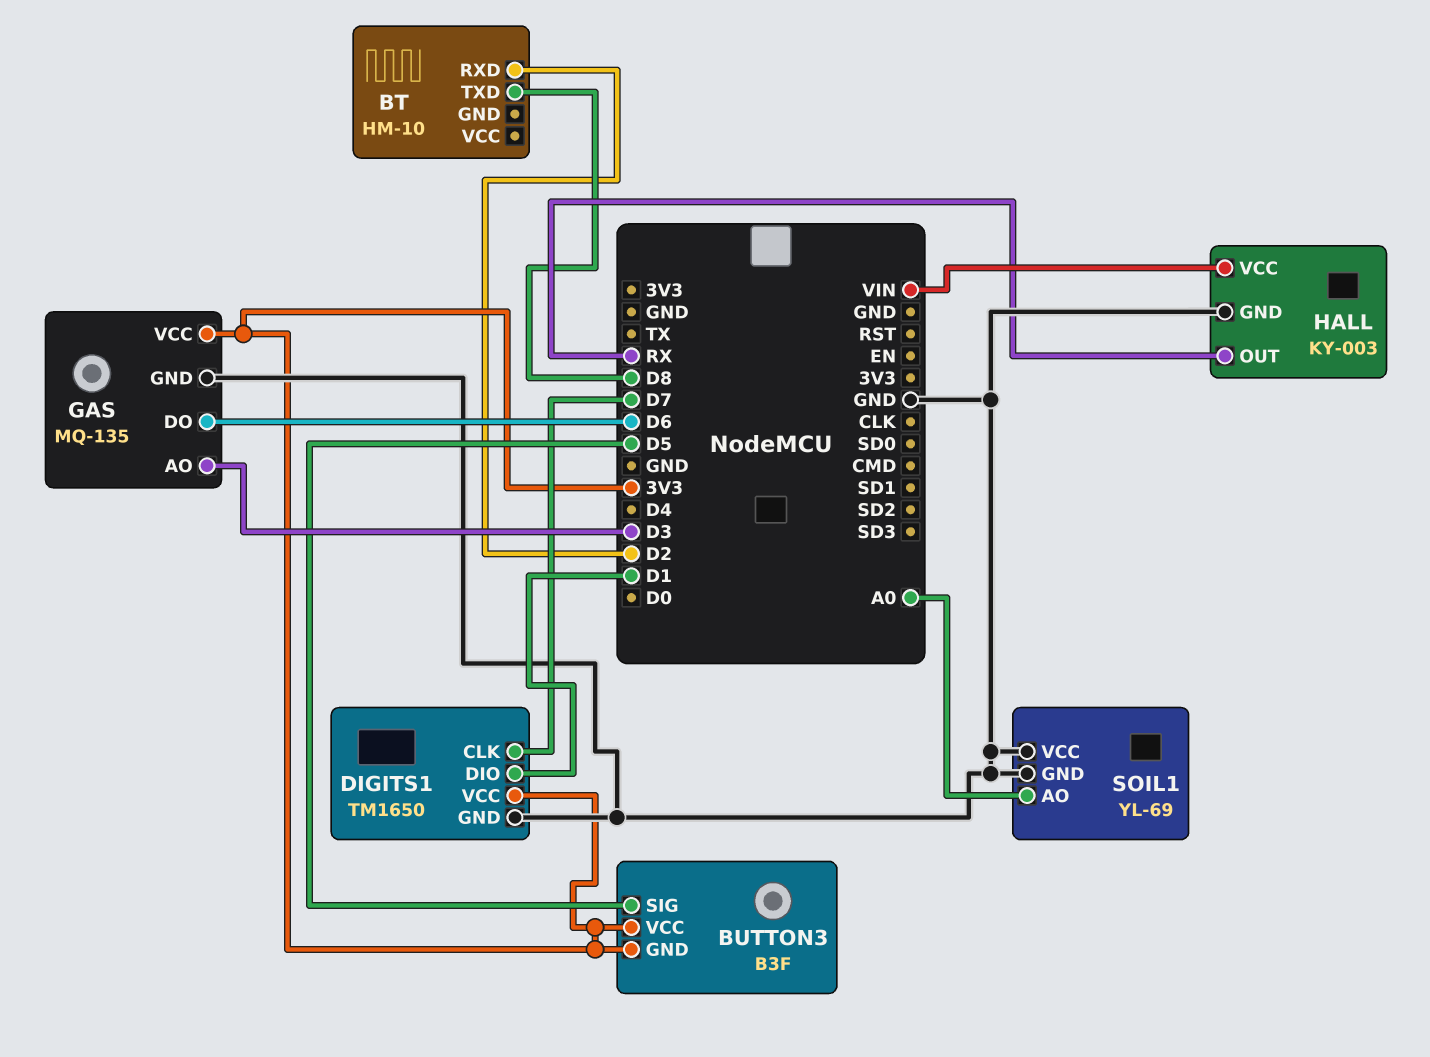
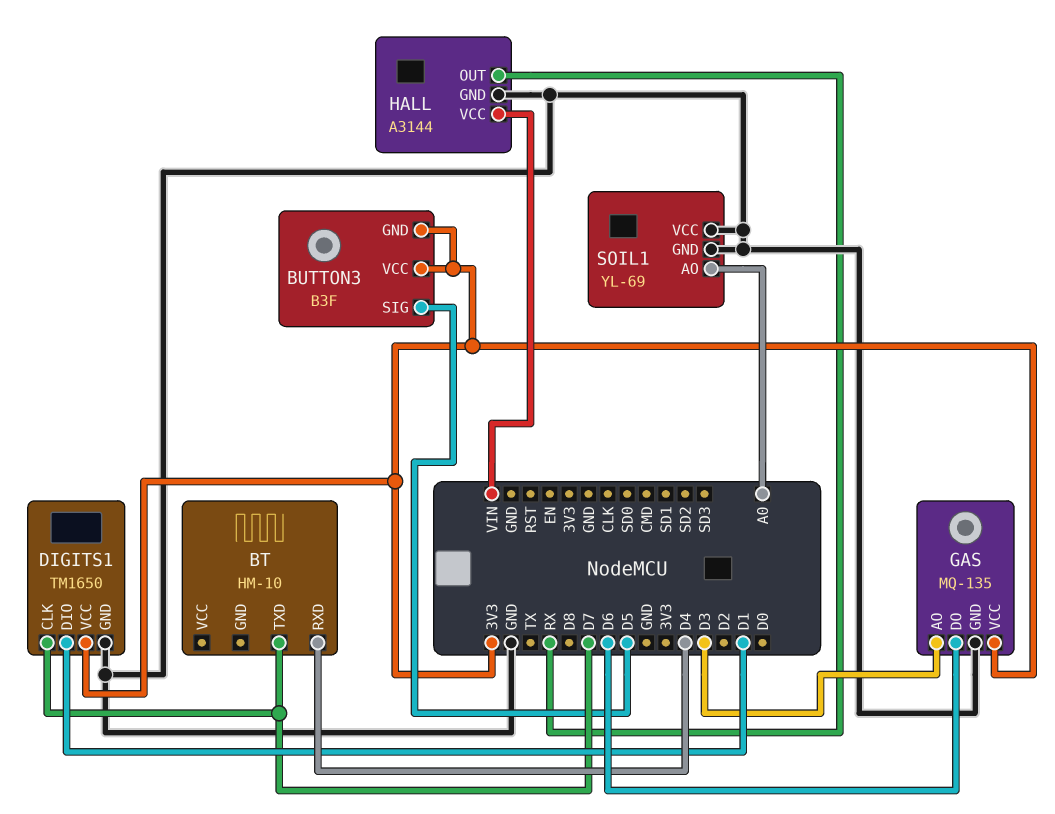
BT pin RXD: D2 -> D4
BT pin TXD: D8 -> D7
HALL: KY-003 -> A3144

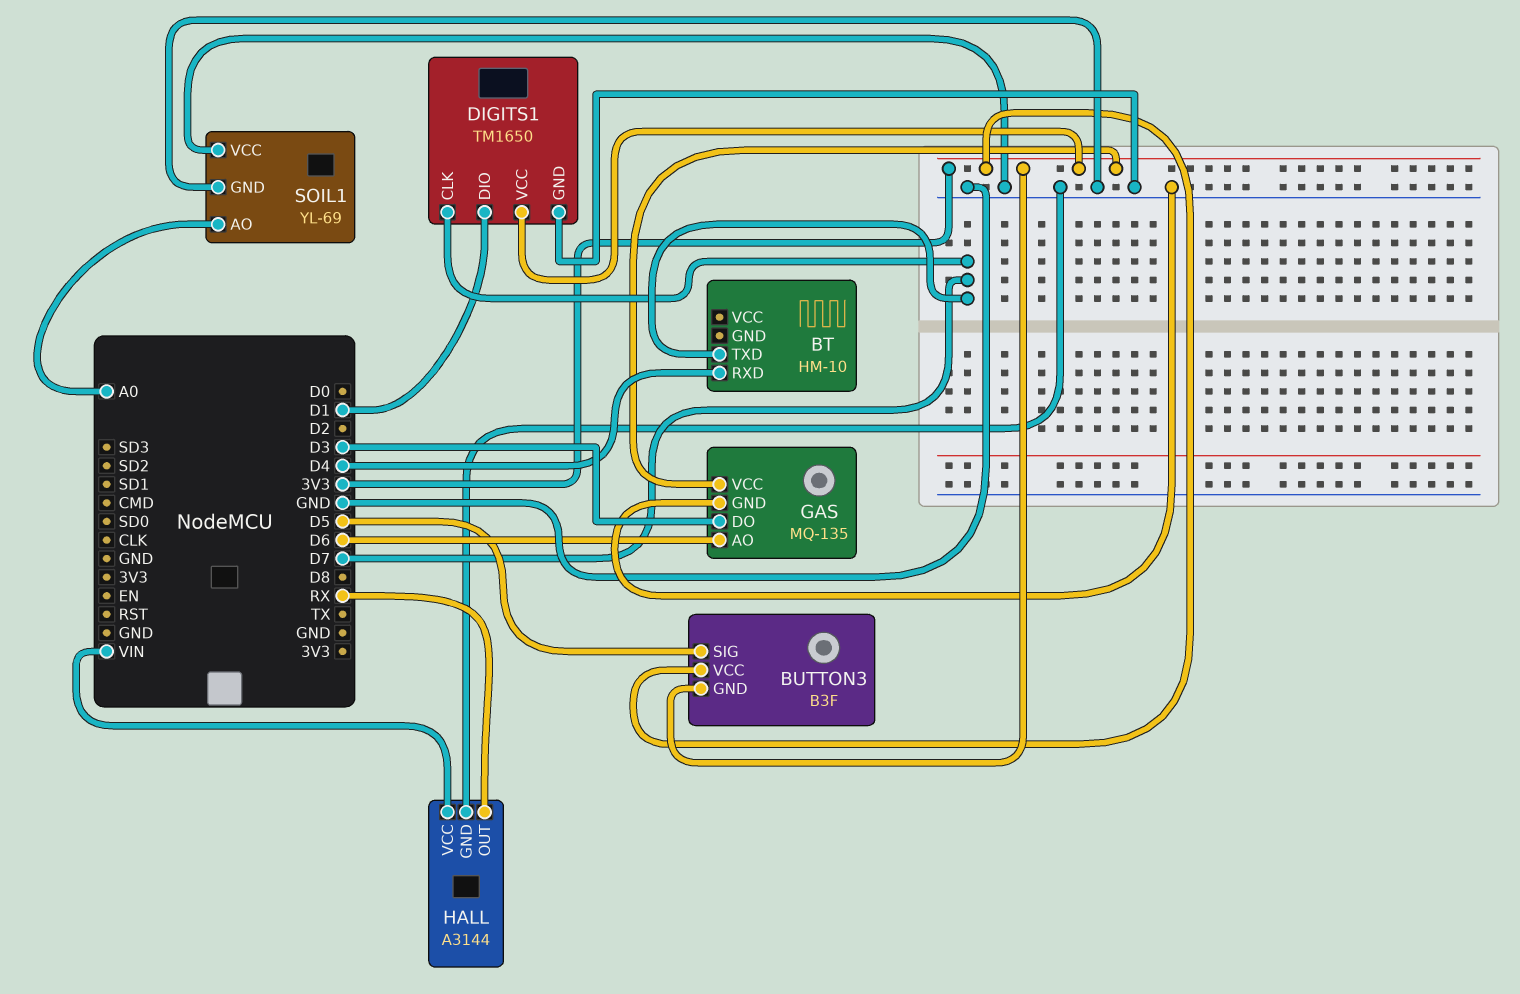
GAS pin AO: D3 -> D6
GAS pin DO: D6 -> D3

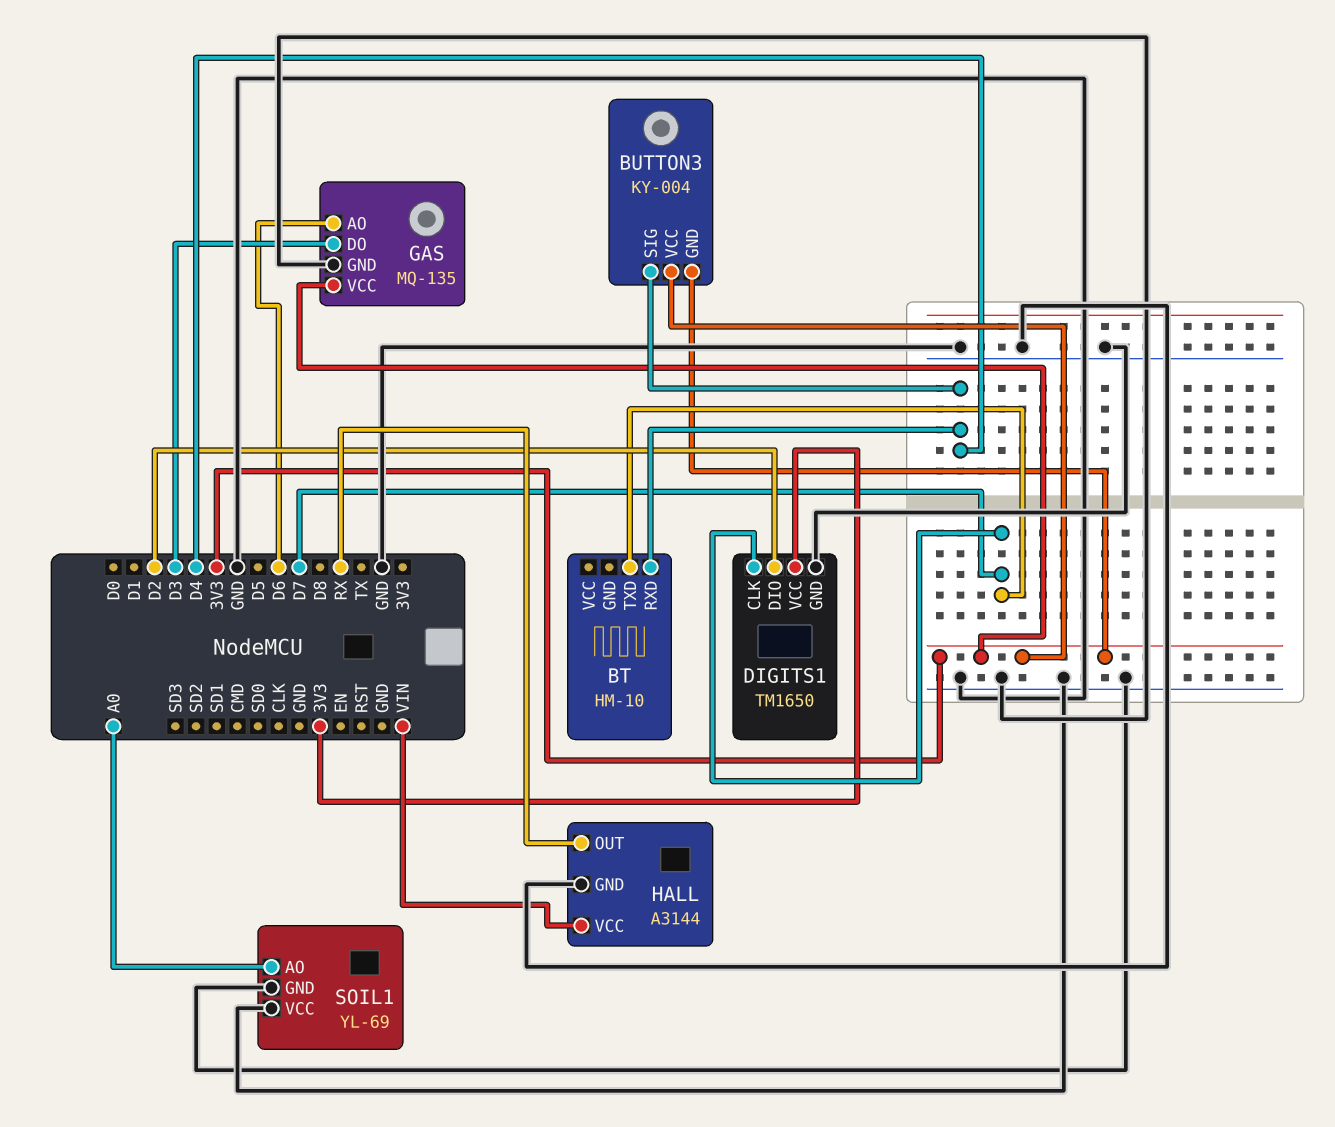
BUTTON3: B3F -> KY-004
BUTTON3 pin SIG: D5 -> D4
DIGITS1 pin DIO: D1 -> D2

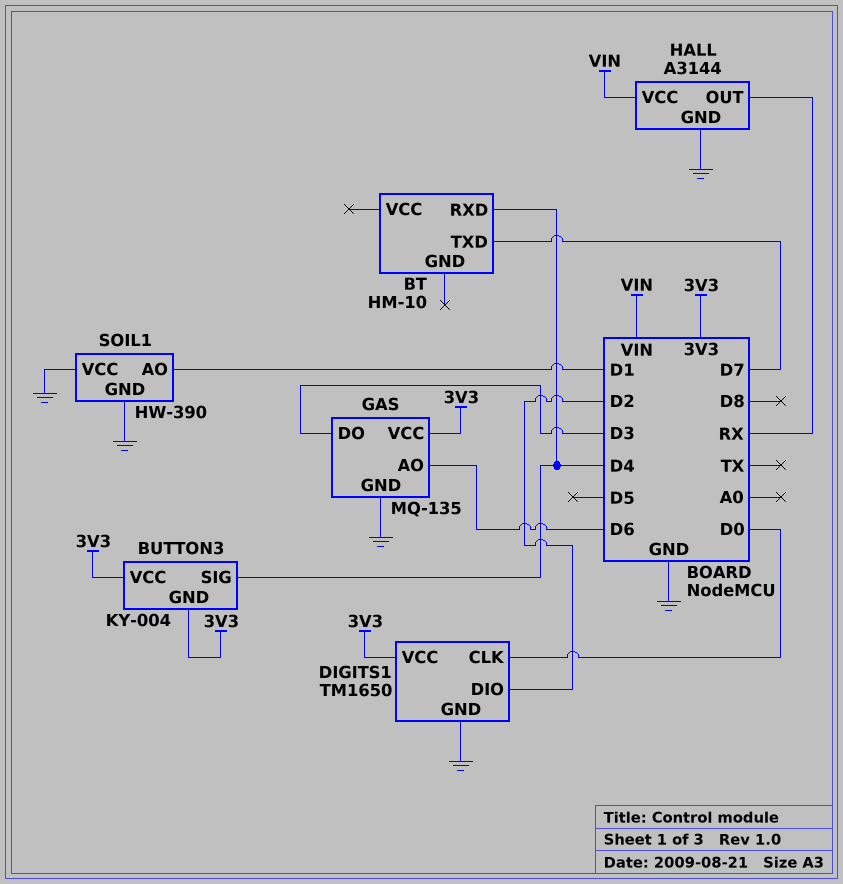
DIGITS1 pin CLK: D7 -> D0
SOIL1: YL-69 -> HW-390
SOIL1 pin AO: A0 -> D1

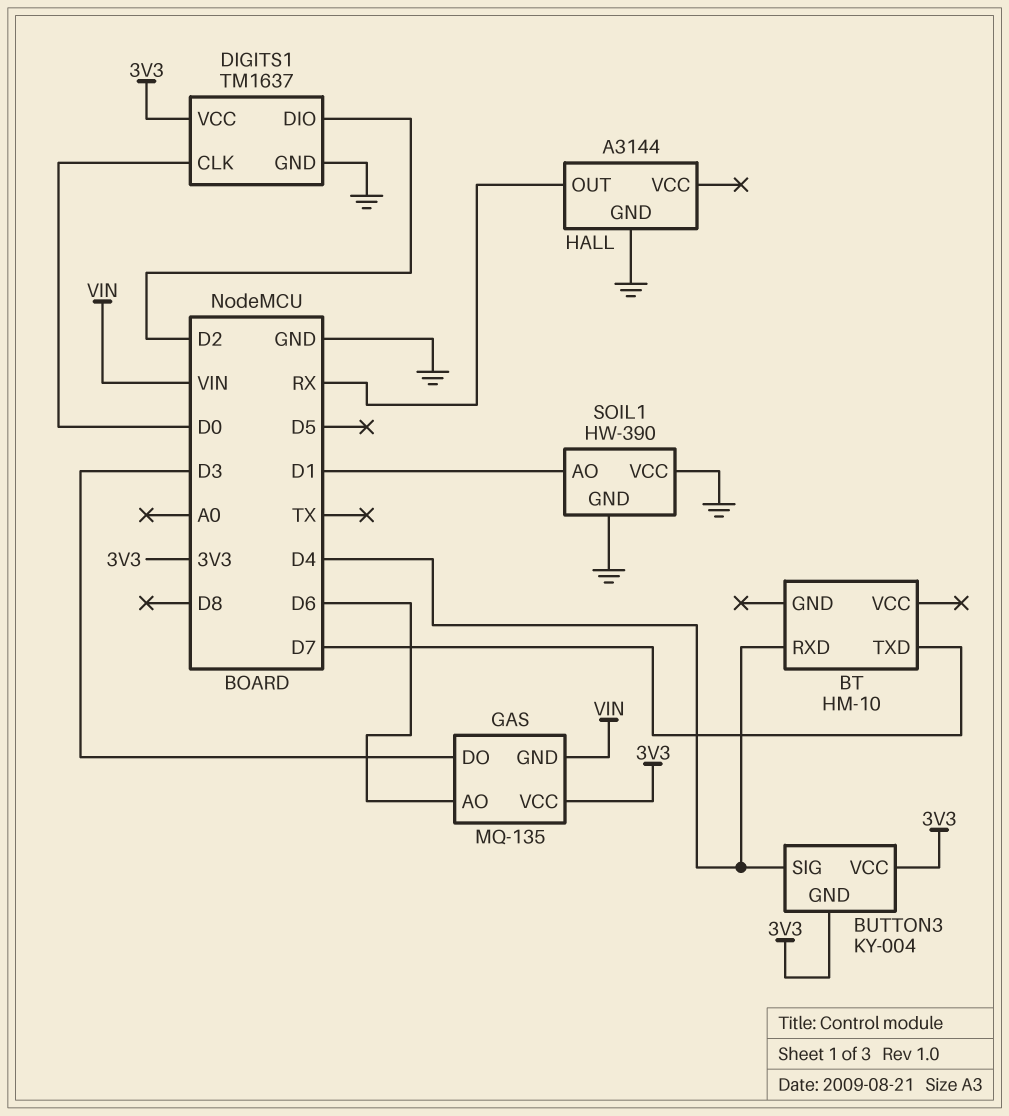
DIGITS1: TM1650 -> TM1637
GAS pin GND: GND -> VIN
HALL pin VCC: VIN -> none

